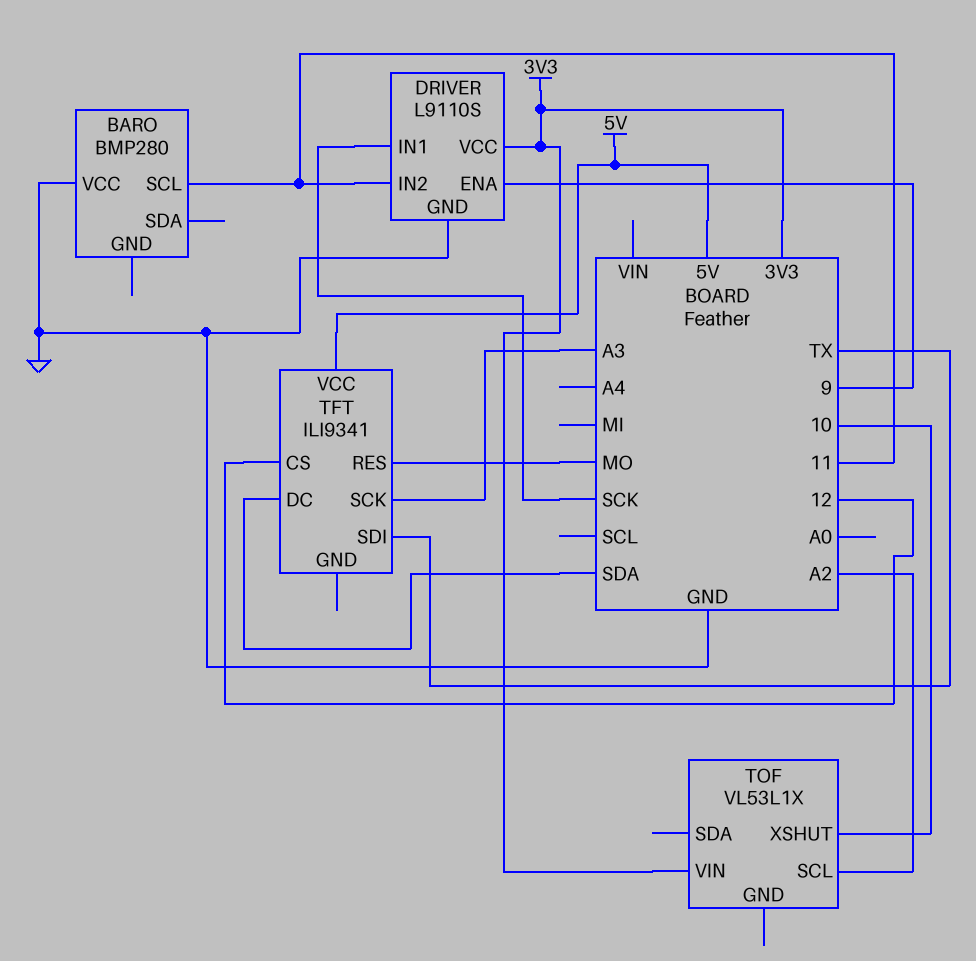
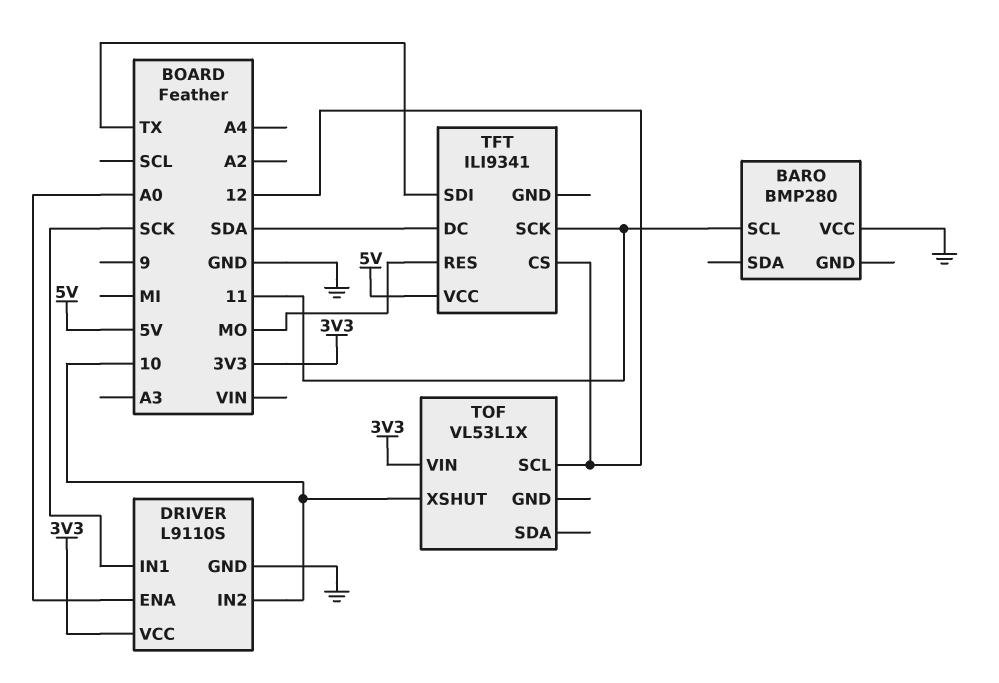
DRIVER pin ENA: 9 -> A0
DRIVER pin IN2: 11 -> 10
TFT pin SCK: A3 -> 11
TOF pin SCL: A2 -> 12

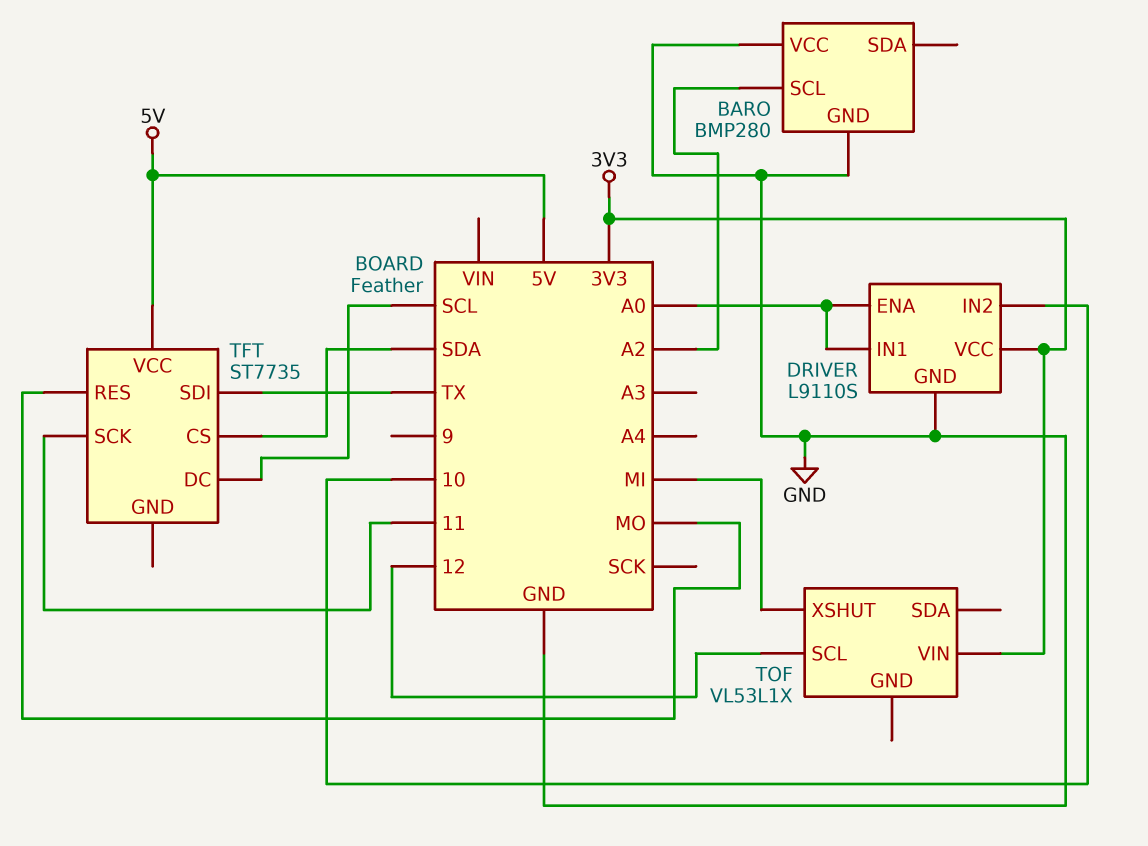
BARO pin GND: none -> GND
BARO pin SCL: 11 -> A2
DRIVER pin IN1: SCK -> A0
TFT: ILI9341 -> ST7735
TFT pin CS: 12 -> SDA
TFT pin DC: SDA -> SCL
TOF pin XSHUT: 10 -> MI

